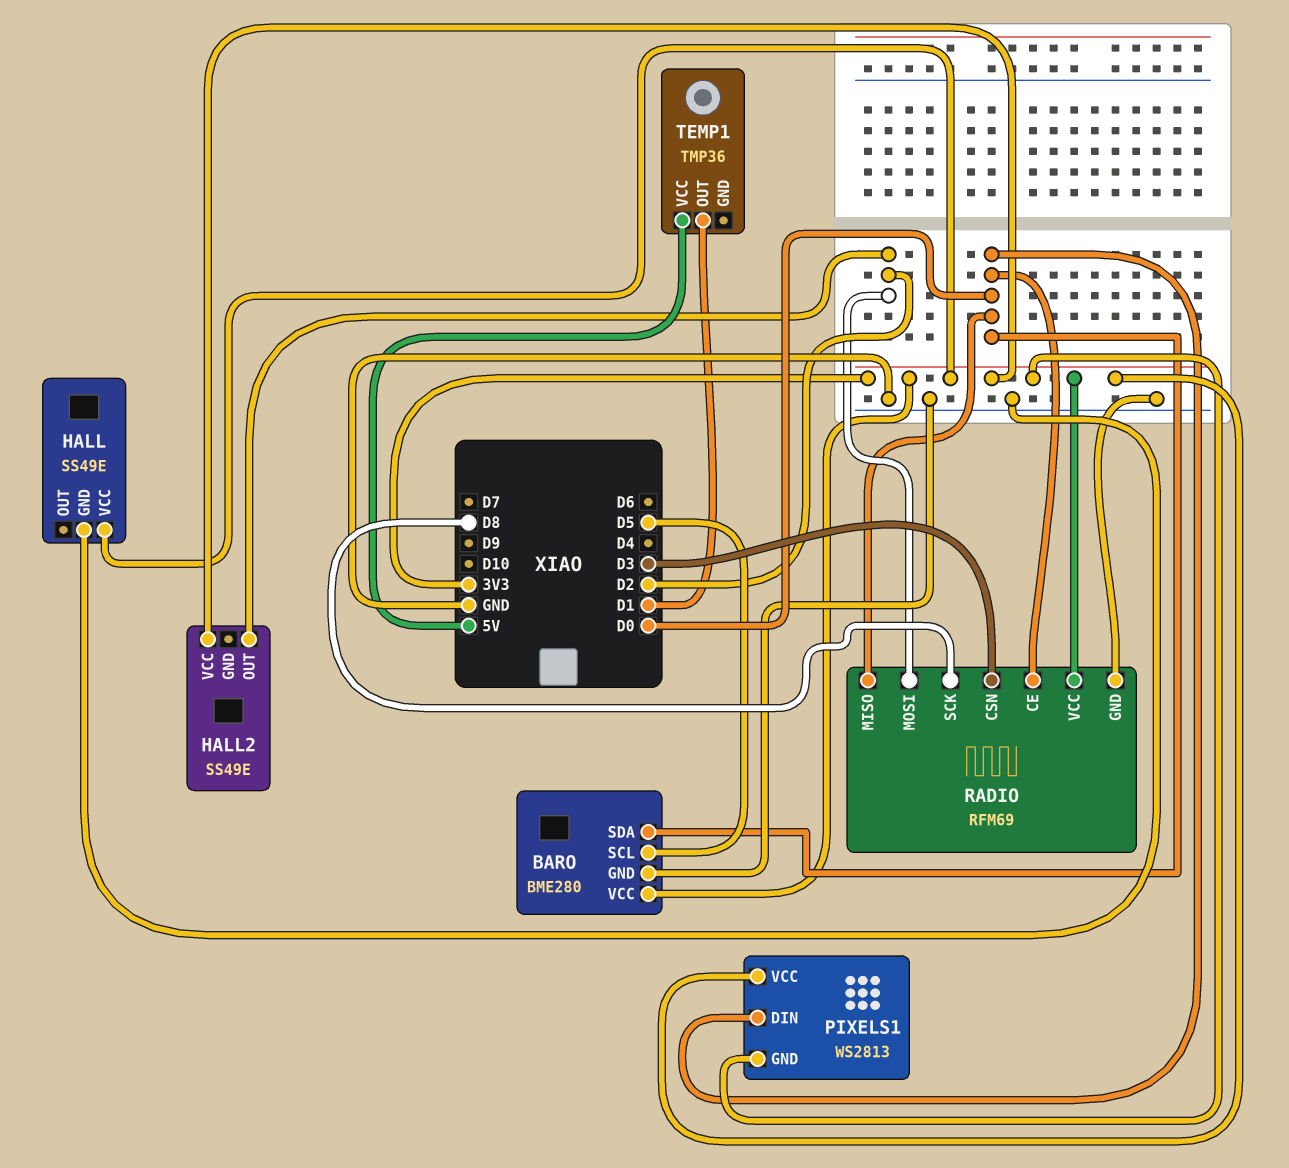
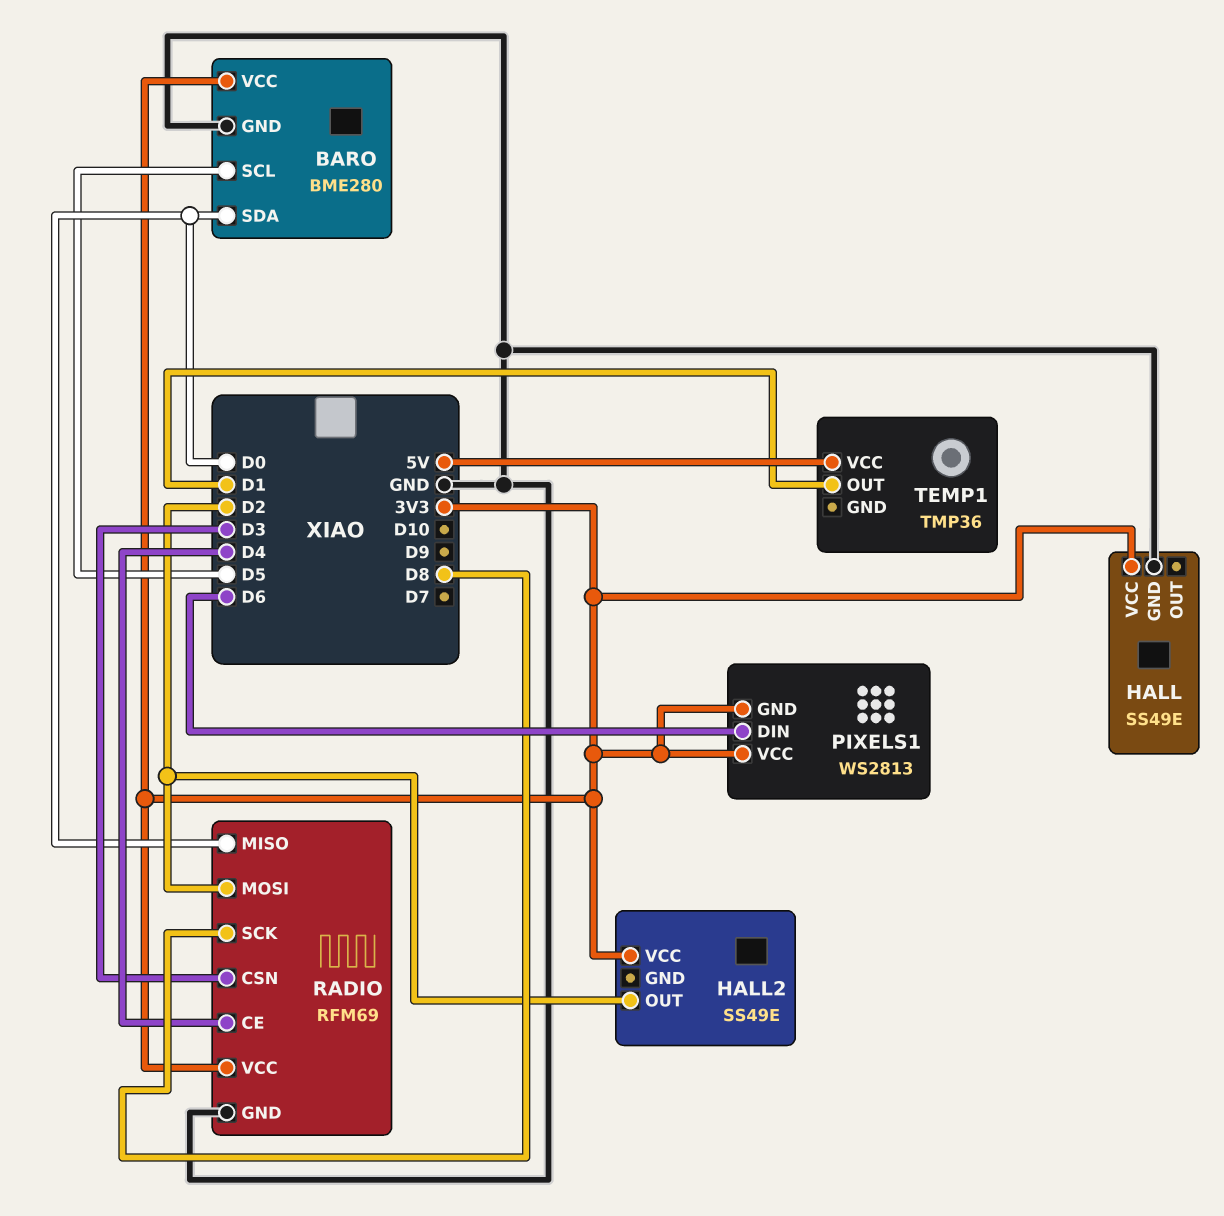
PIXELS1 pin DIN: D0 -> D6
RADIO pin CE: D0 -> D4

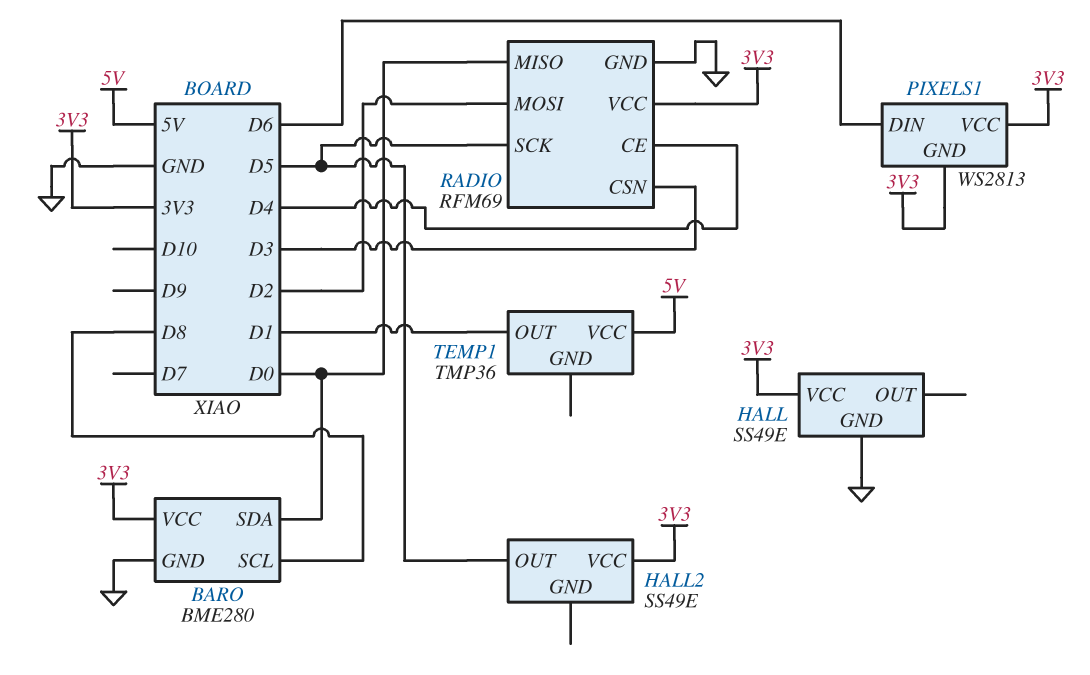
BARO pin SCL: D5 -> D8
HALL2 pin OUT: D2 -> D5
RADIO pin SCK: D8 -> D5

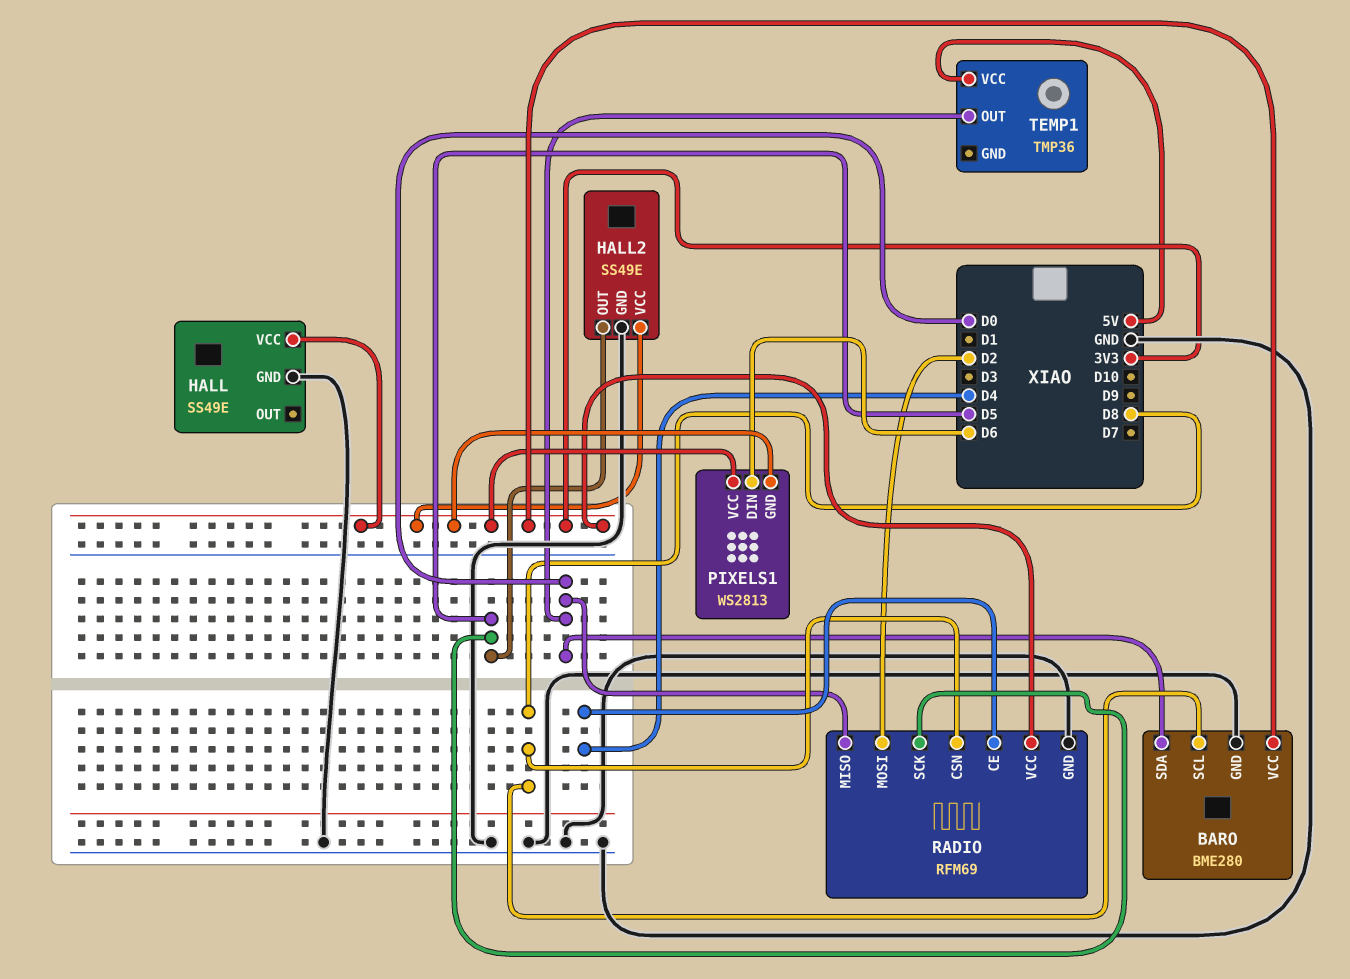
HALL2 pin GND: none -> GND
RADIO pin CSN: D3 -> D8
TEMP1 pin OUT: D1 -> D0

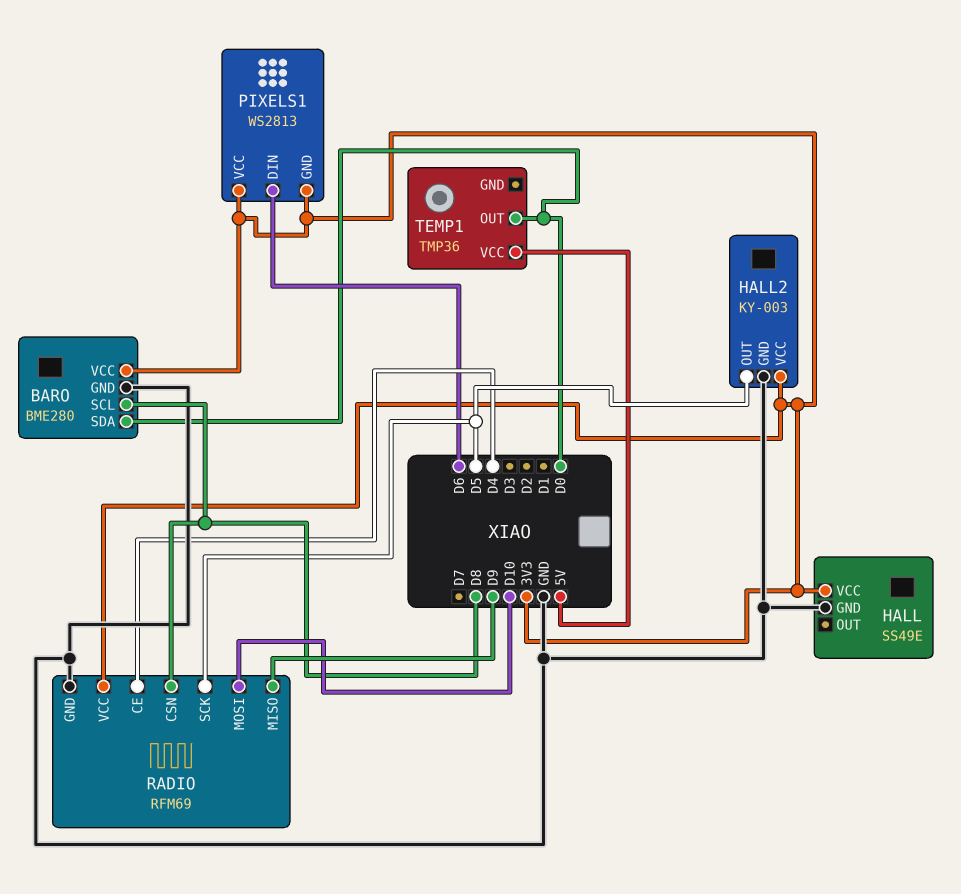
HALL2: SS49E -> KY-003
RADIO pin MISO: D0 -> D9
RADIO pin MOSI: D2 -> D10

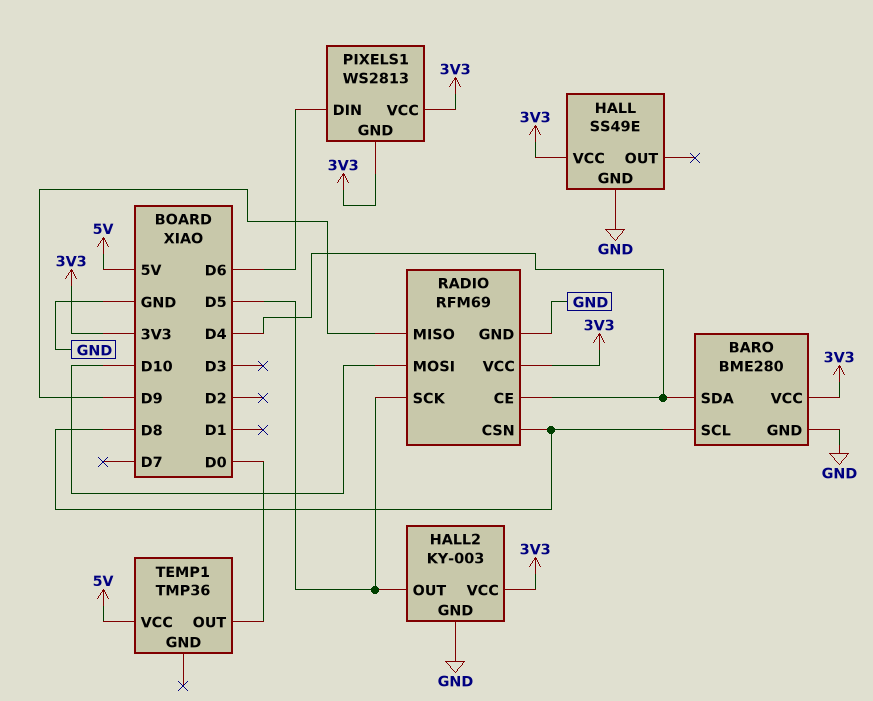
BARO pin SDA: D0 -> D4

